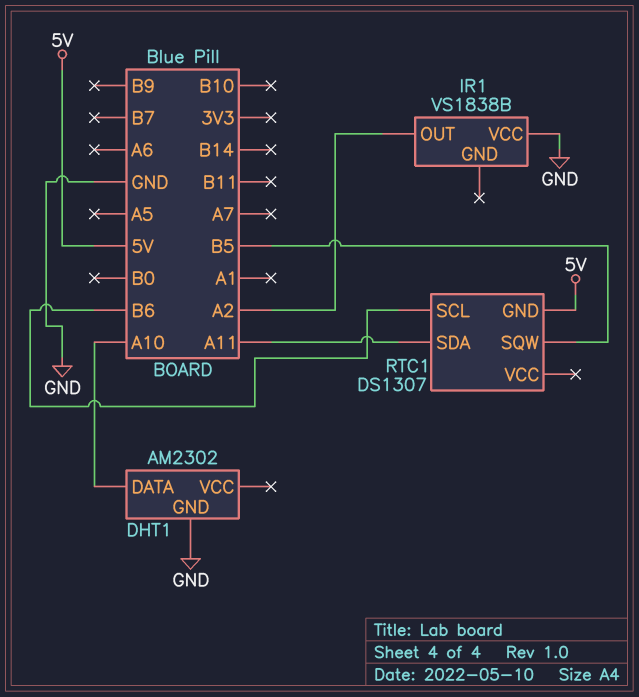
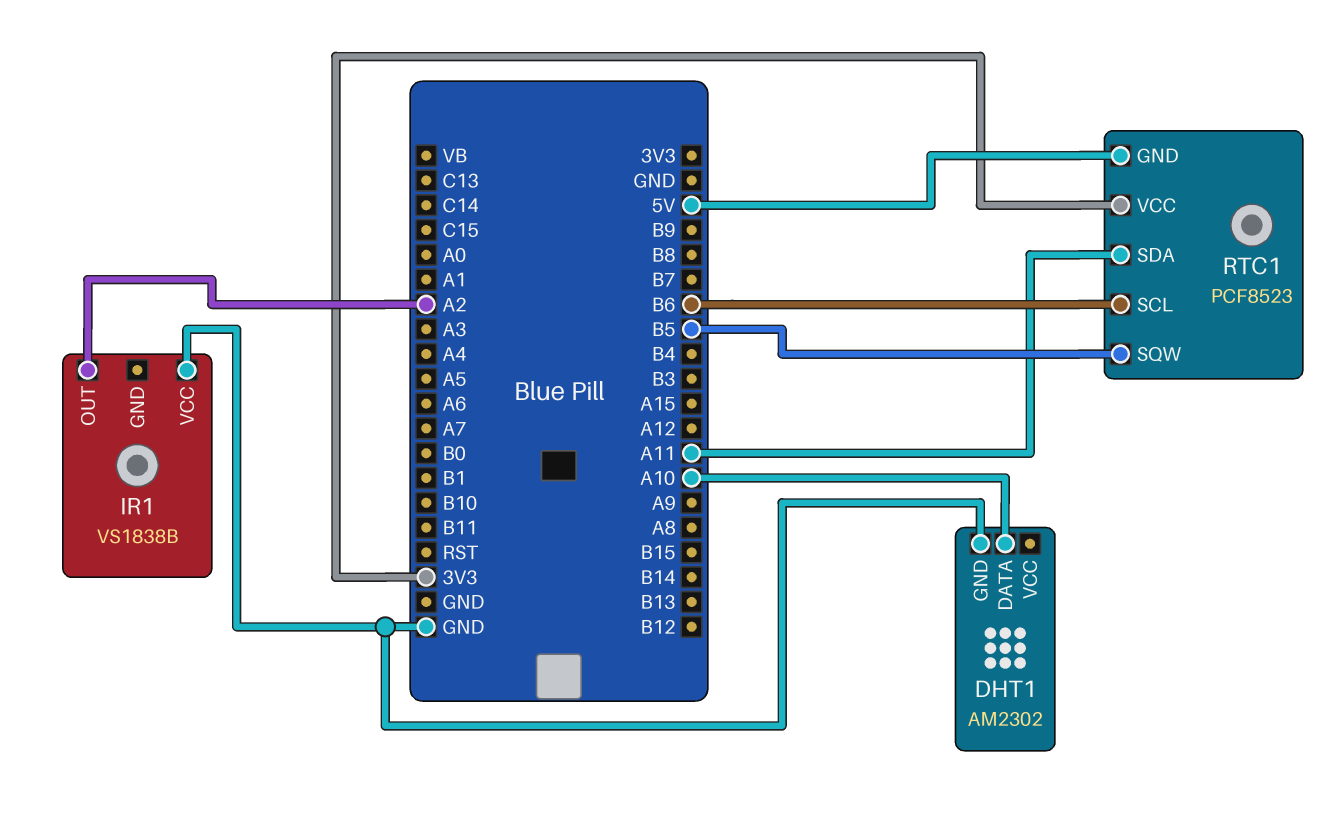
RTC1: DS1307 -> PCF8523
RTC1 pin VCC: none -> 3V3

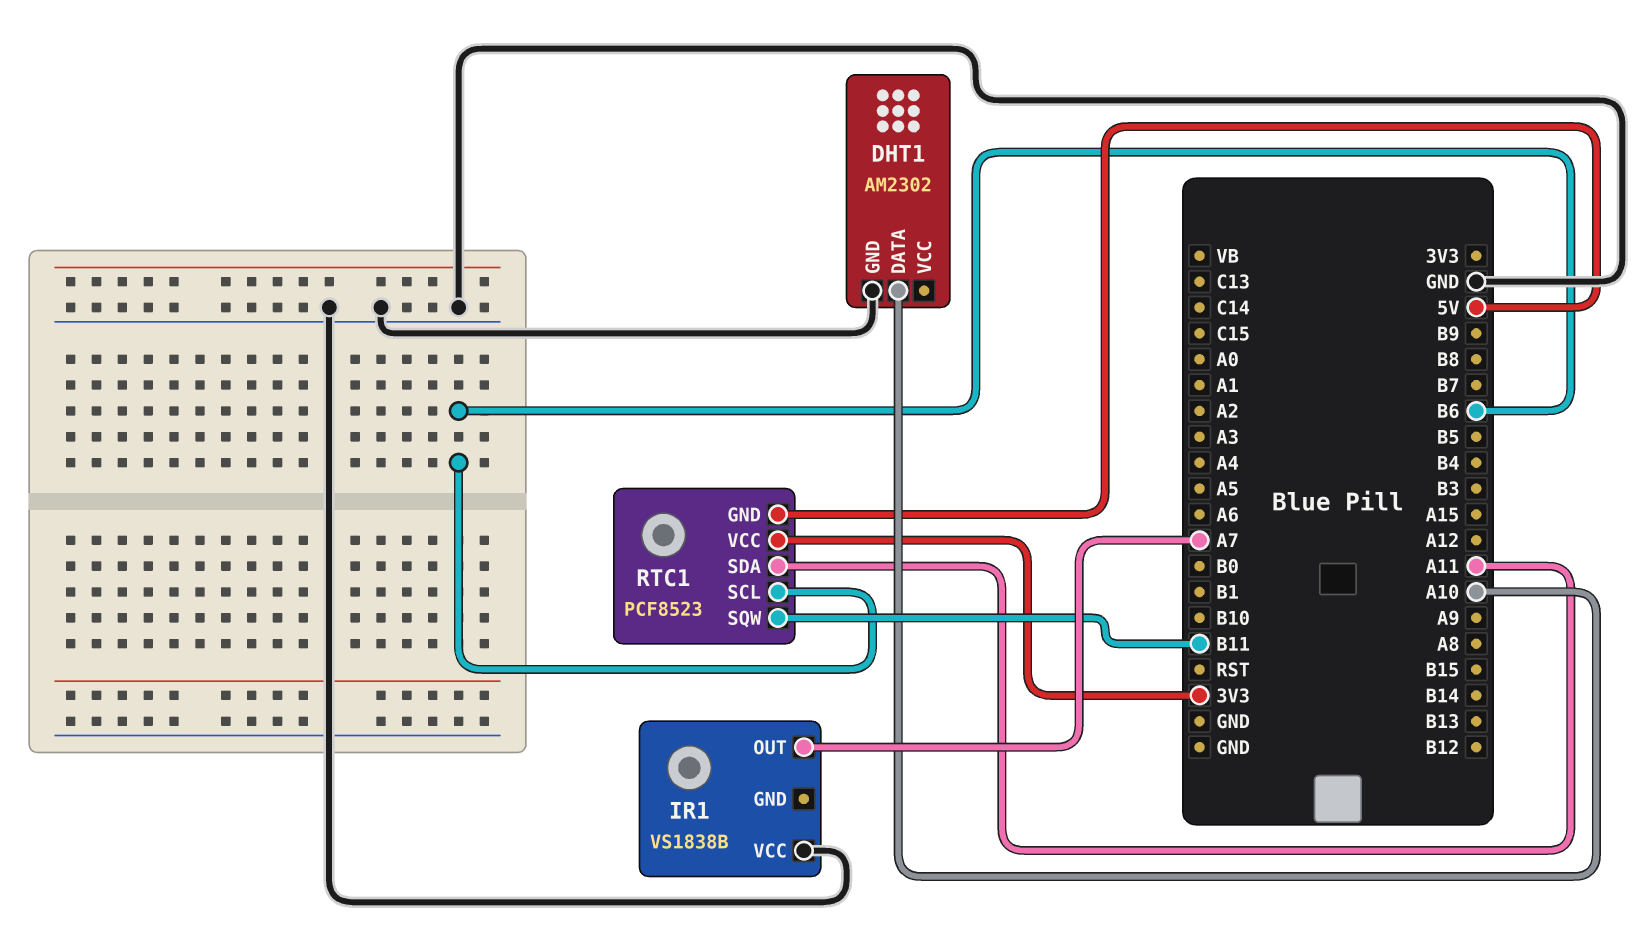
IR1 pin OUT: A2 -> A7
RTC1 pin SQW: B5 -> B11

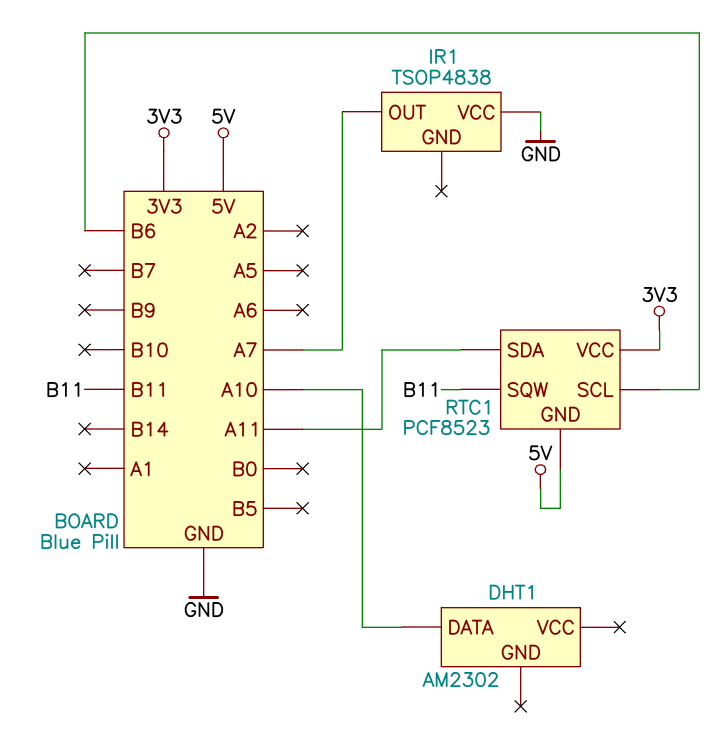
DHT1 pin GND: GND -> none
IR1: VS1838B -> TSOP4838

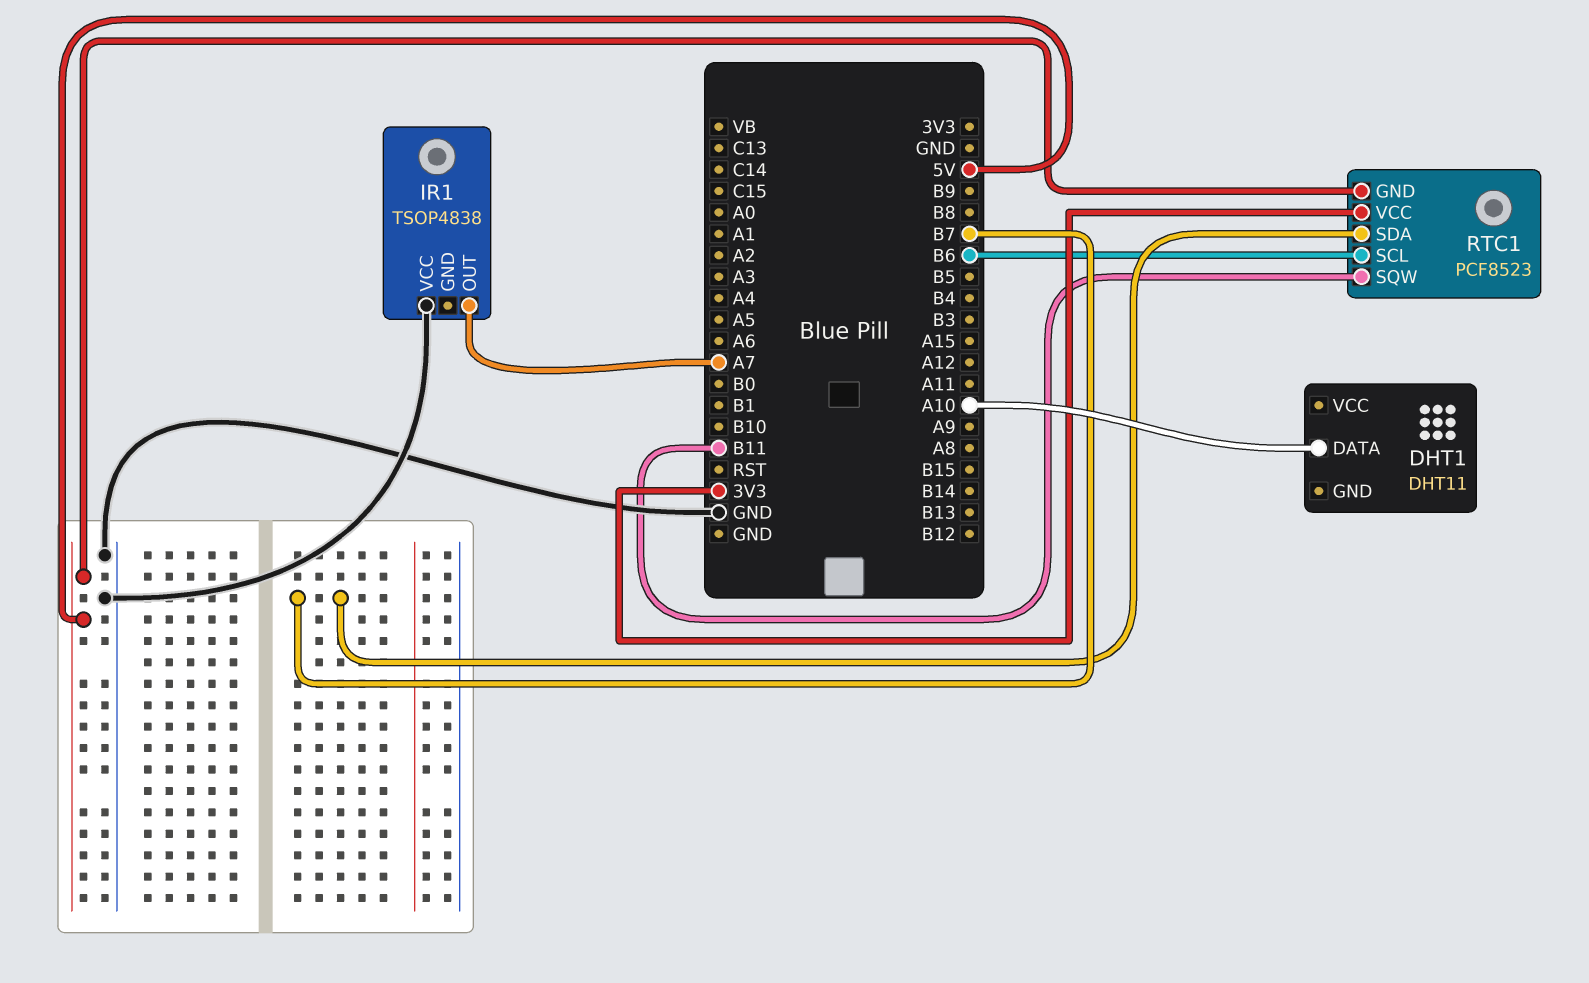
DHT1: AM2302 -> DHT11
RTC1 pin SDA: A11 -> B7

